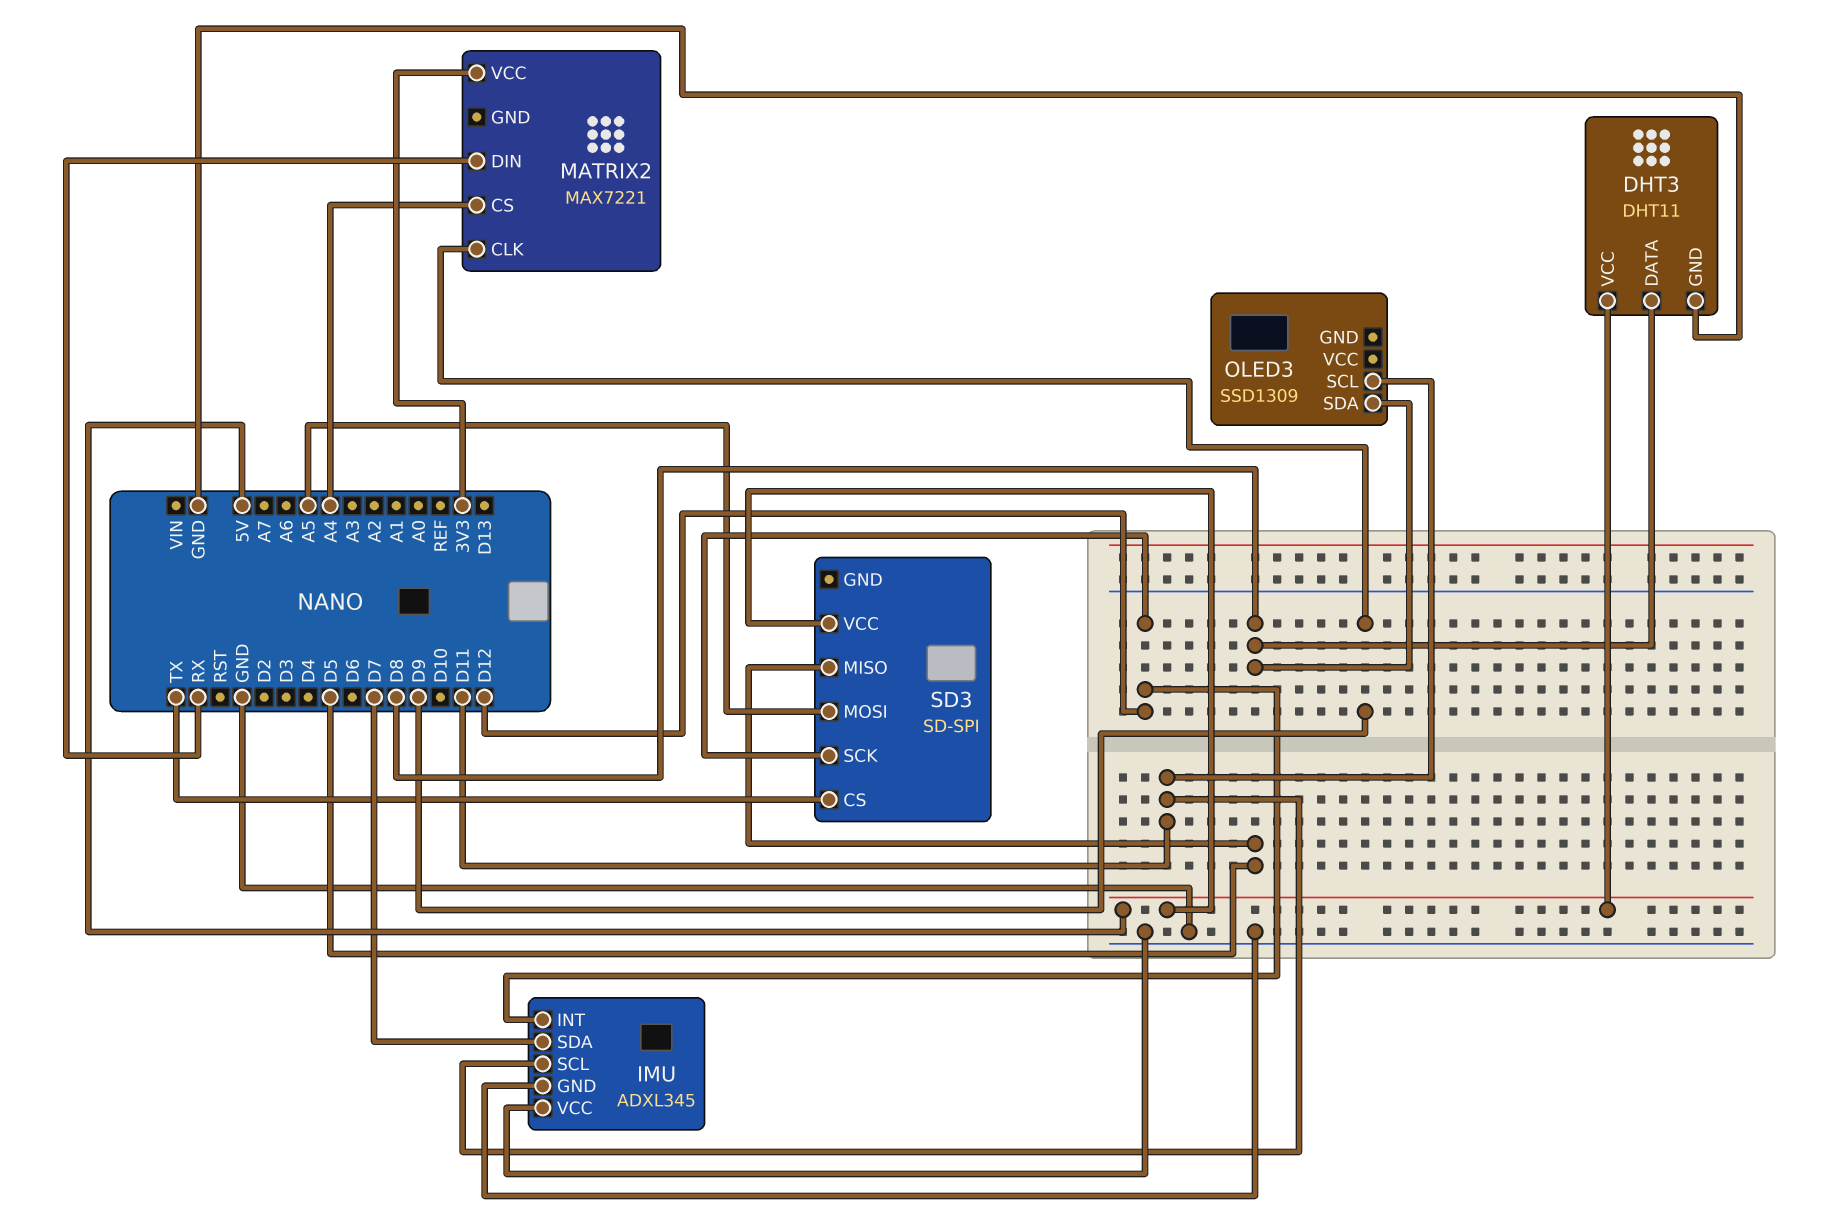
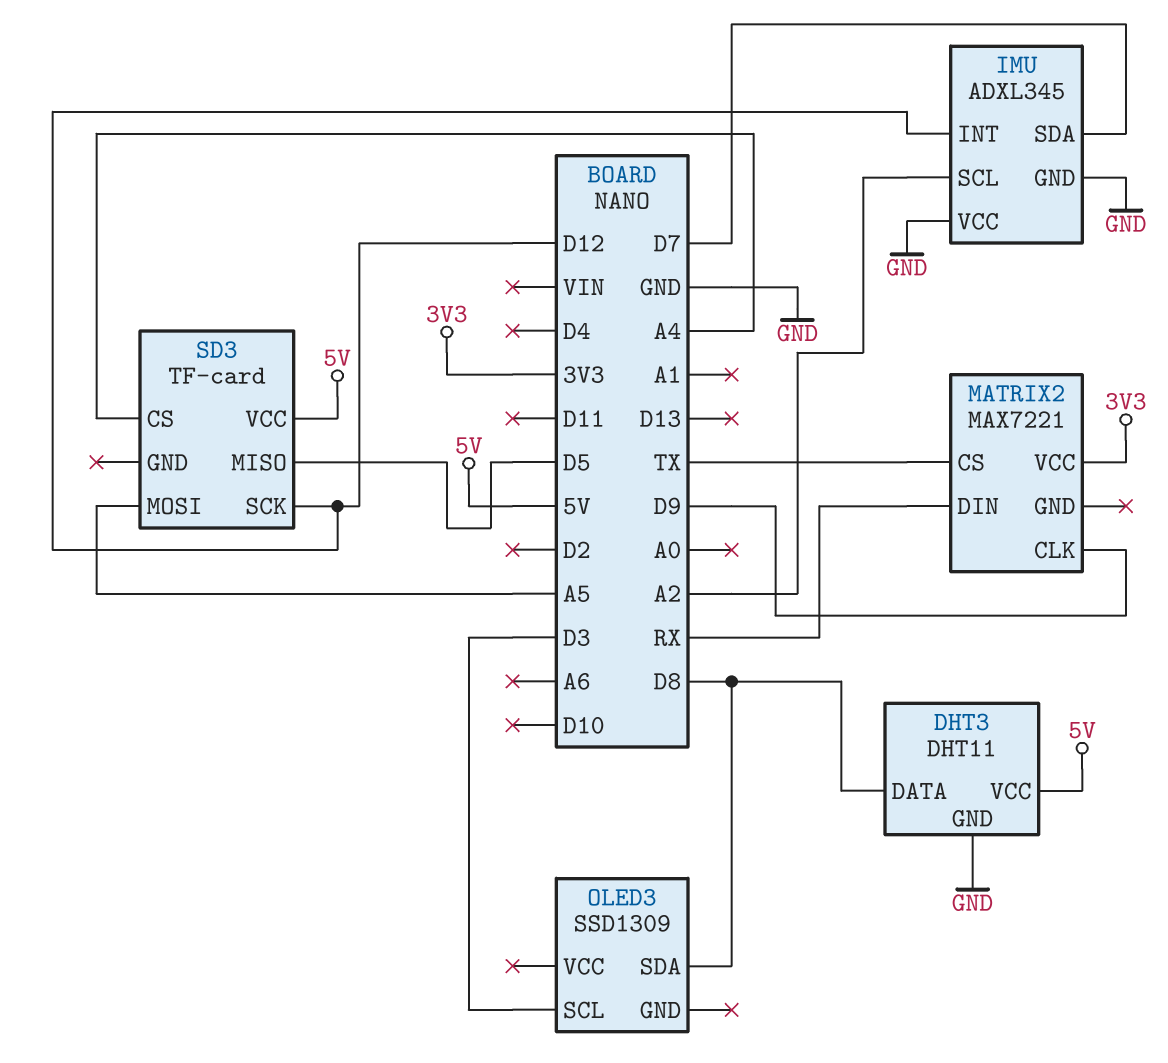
IMU pin SCL: D11 -> A2
MATRIX2 pin CS: A4 -> TX
OLED3 pin SCL: D11 -> D3
SD3: SD-SPI -> TF-card
SD3 pin CS: TX -> A4

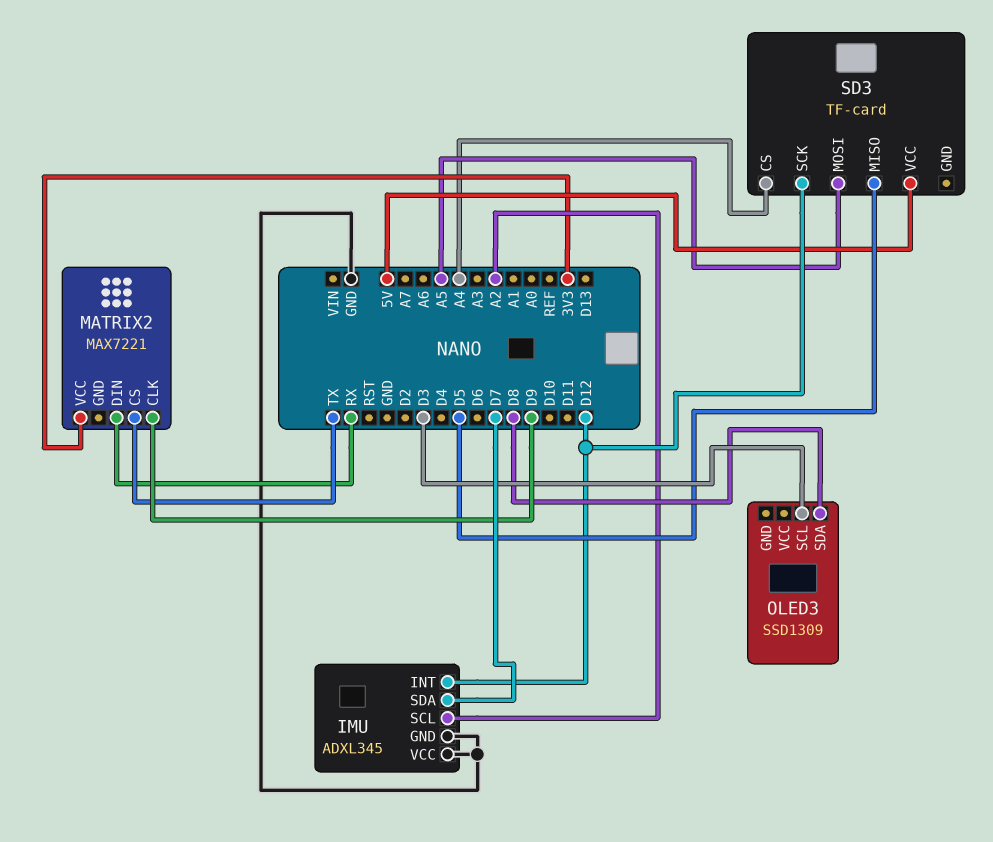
DHT3: DHT11 -> none
DHT3 pin DATA: D8 -> none
DHT3 pin GND: GND -> none
DHT3 pin VCC: 5V -> none

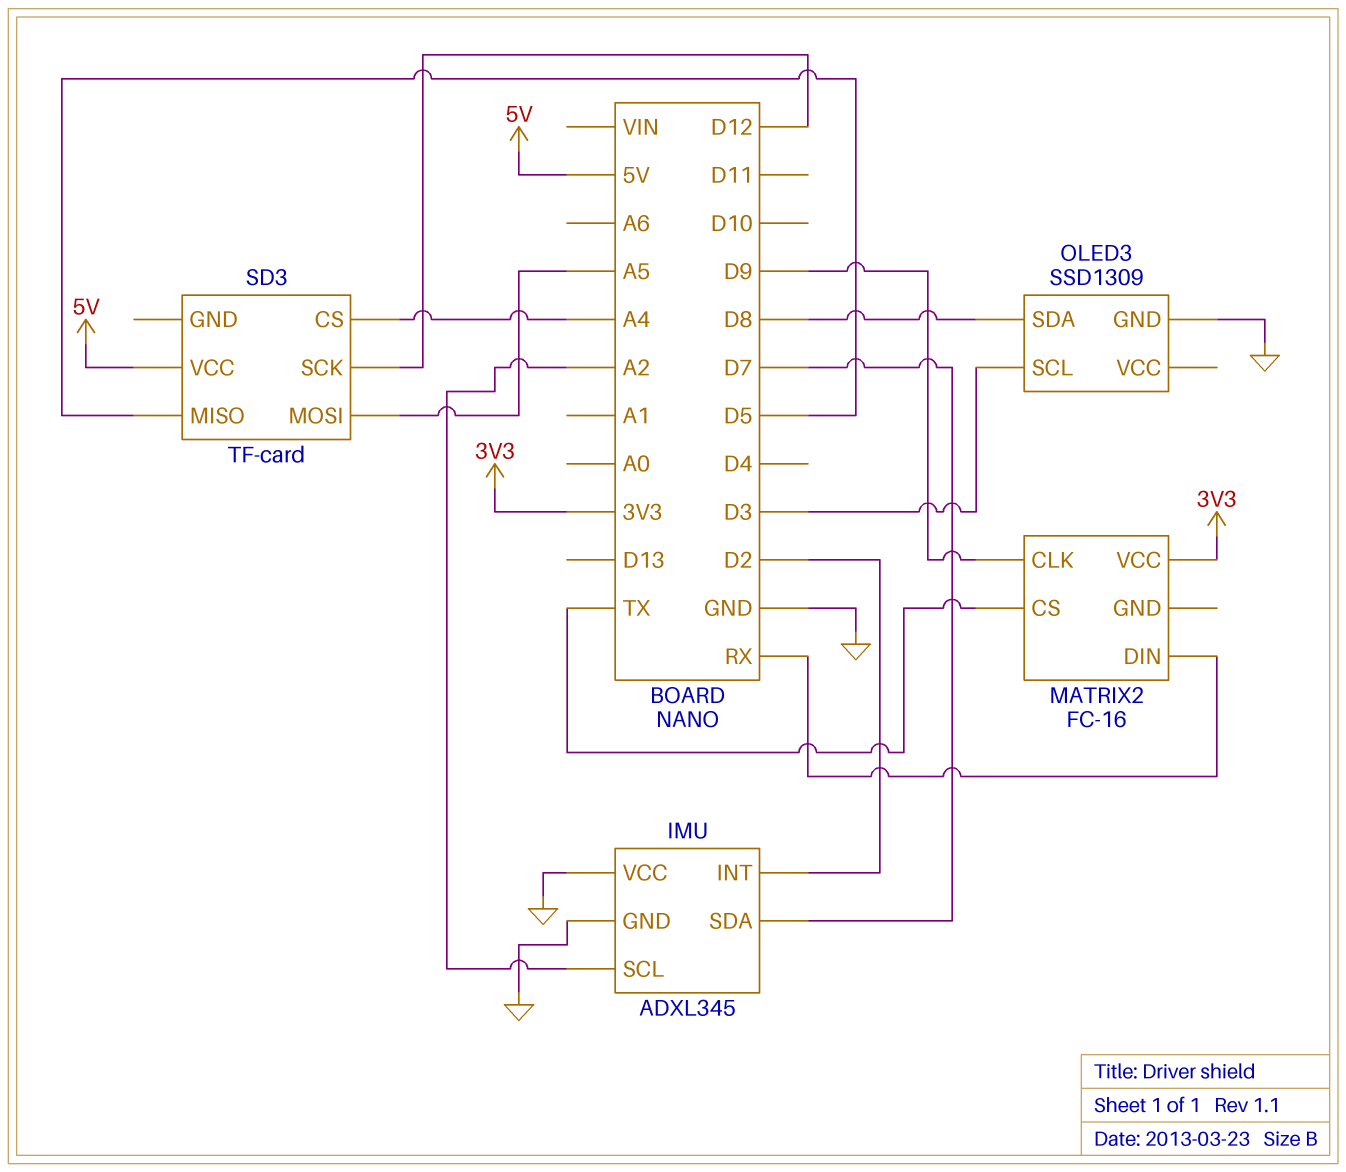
IMU pin INT: D12 -> D2
MATRIX2: MAX7221 -> FC-16
OLED3 pin GND: none -> GND

